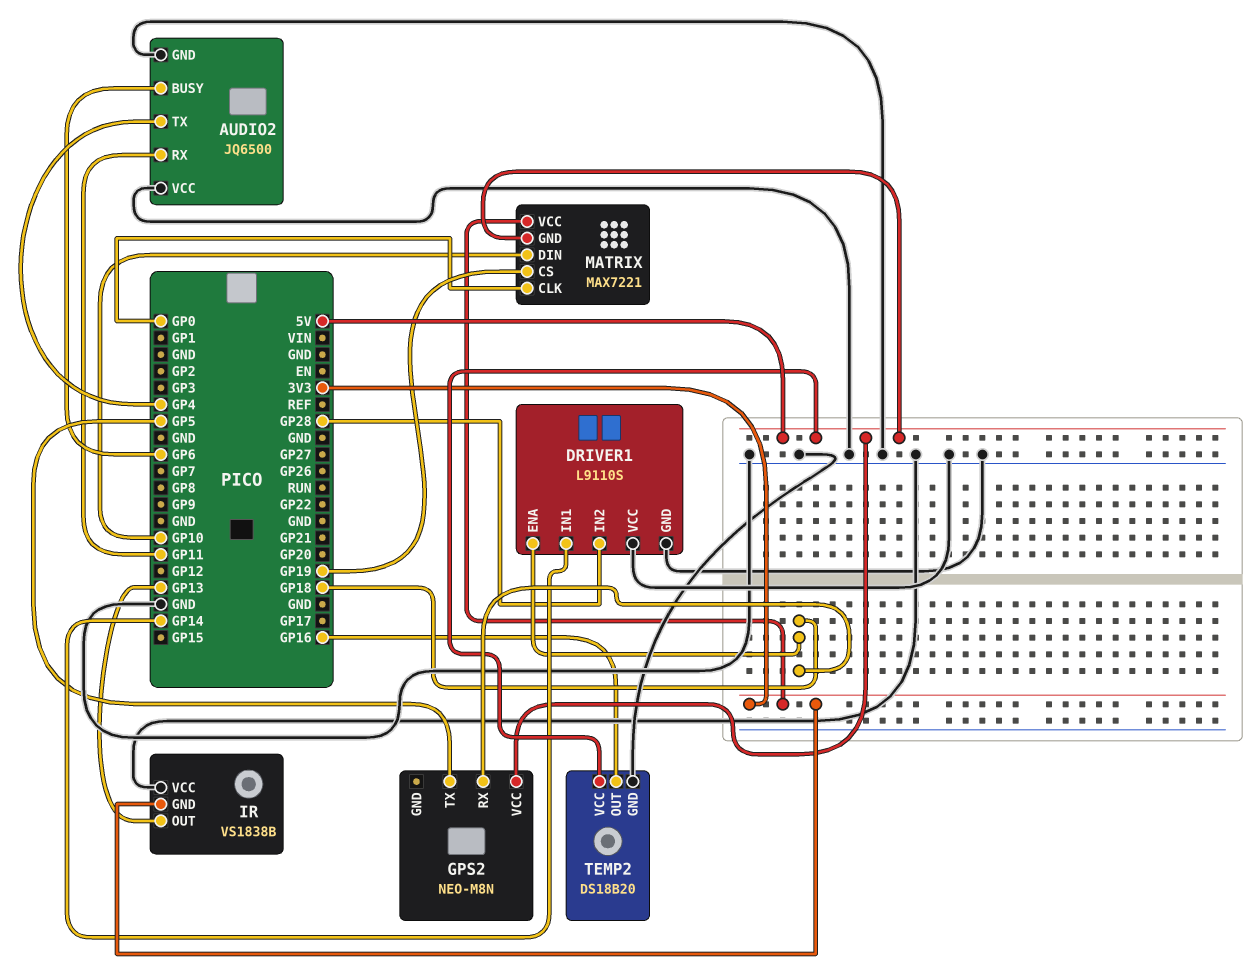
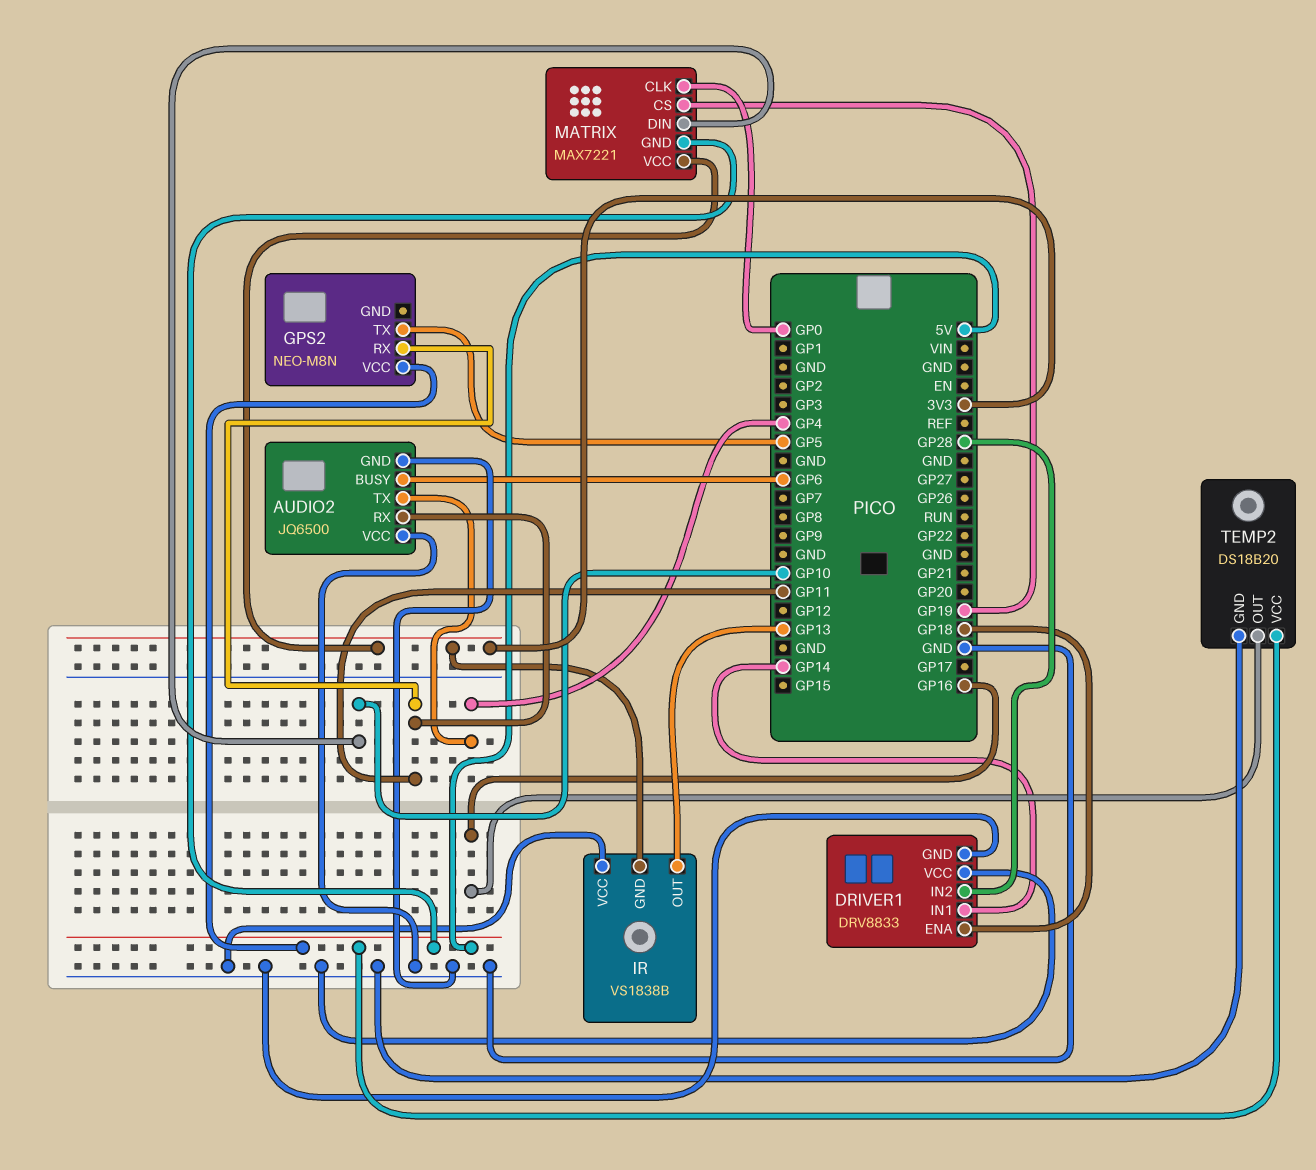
DRIVER1: L9110S -> DRV8833
GPS2 pin RX: GP18 -> GP11

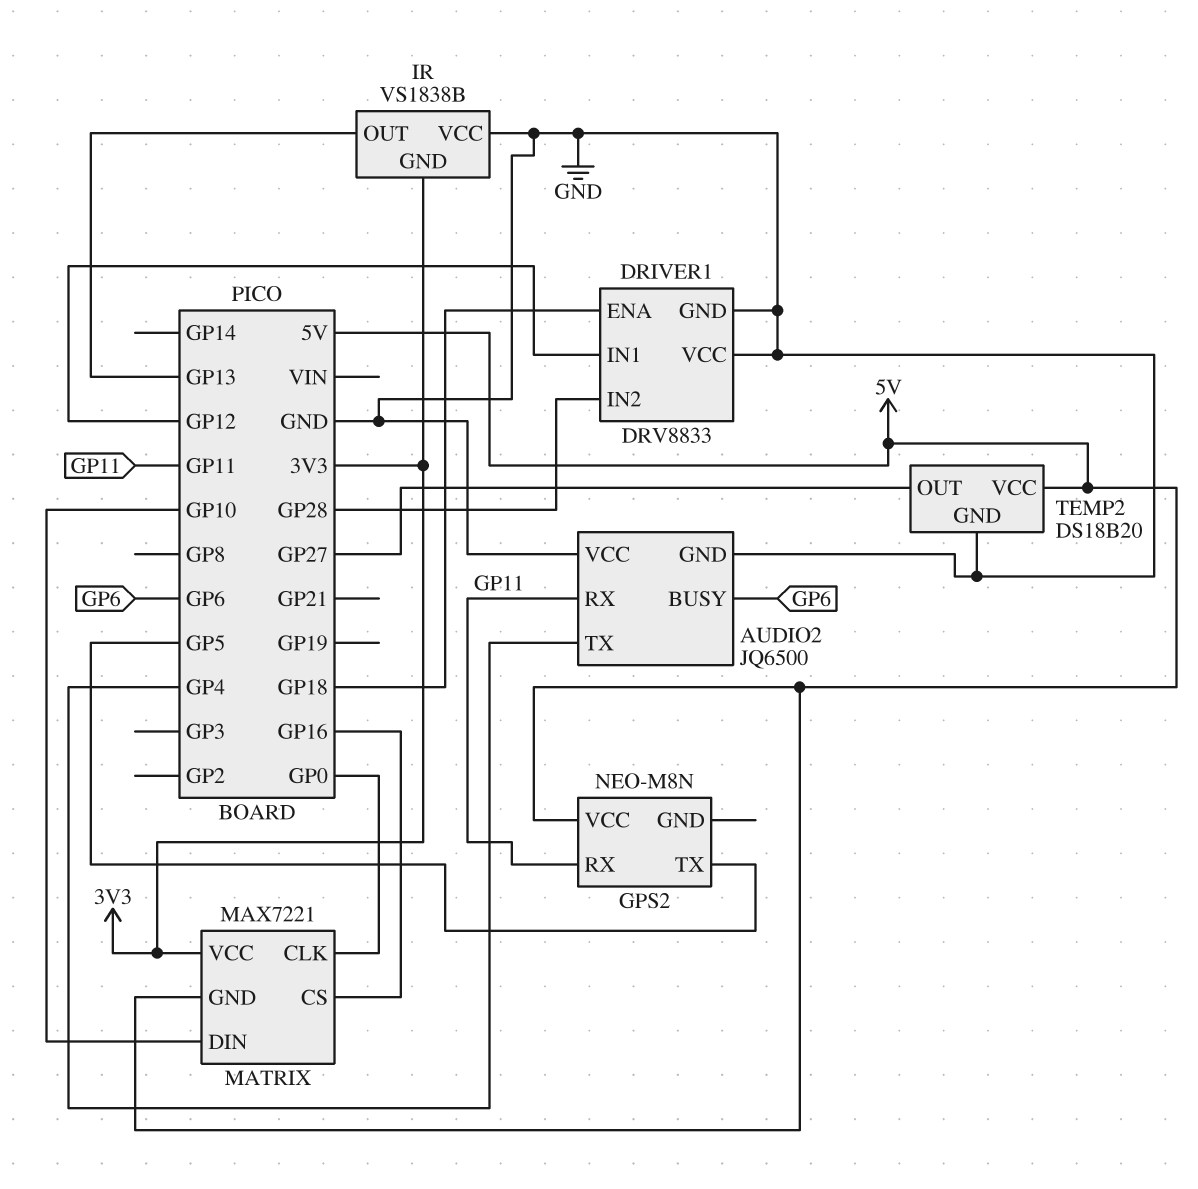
DRIVER1 pin IN1: GP14 -> GP12
MATRIX pin CS: GP19 -> GP16
TEMP2 pin OUT: GP16 -> GP27

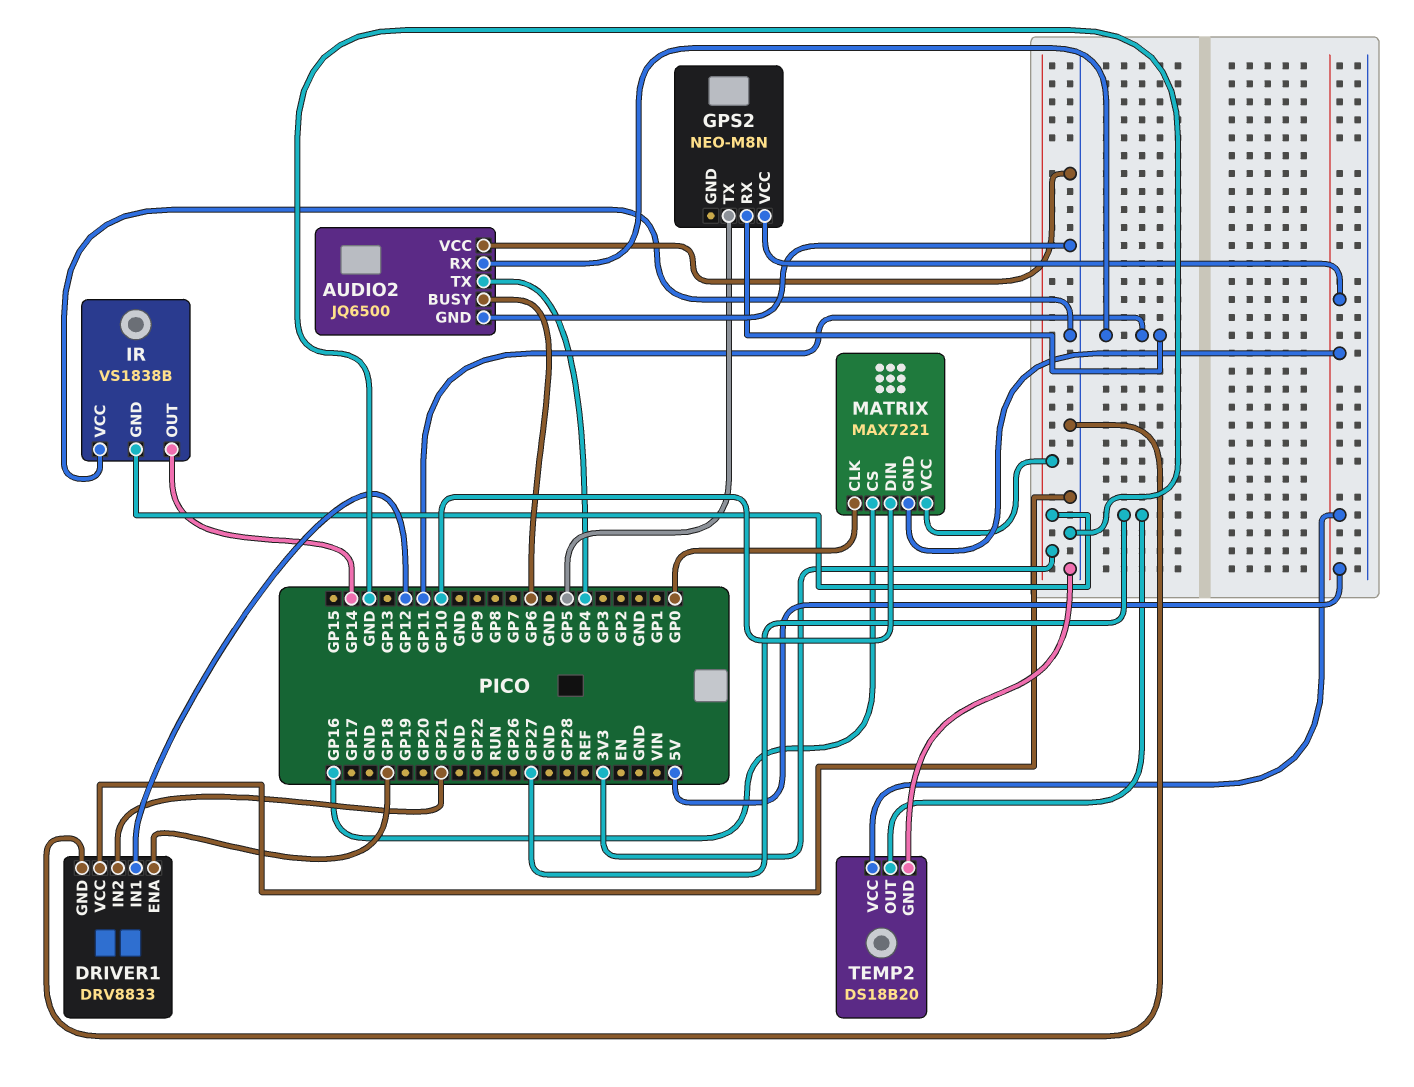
DRIVER1 pin IN2: GP28 -> GP21
IR pin OUT: GP13 -> GP14

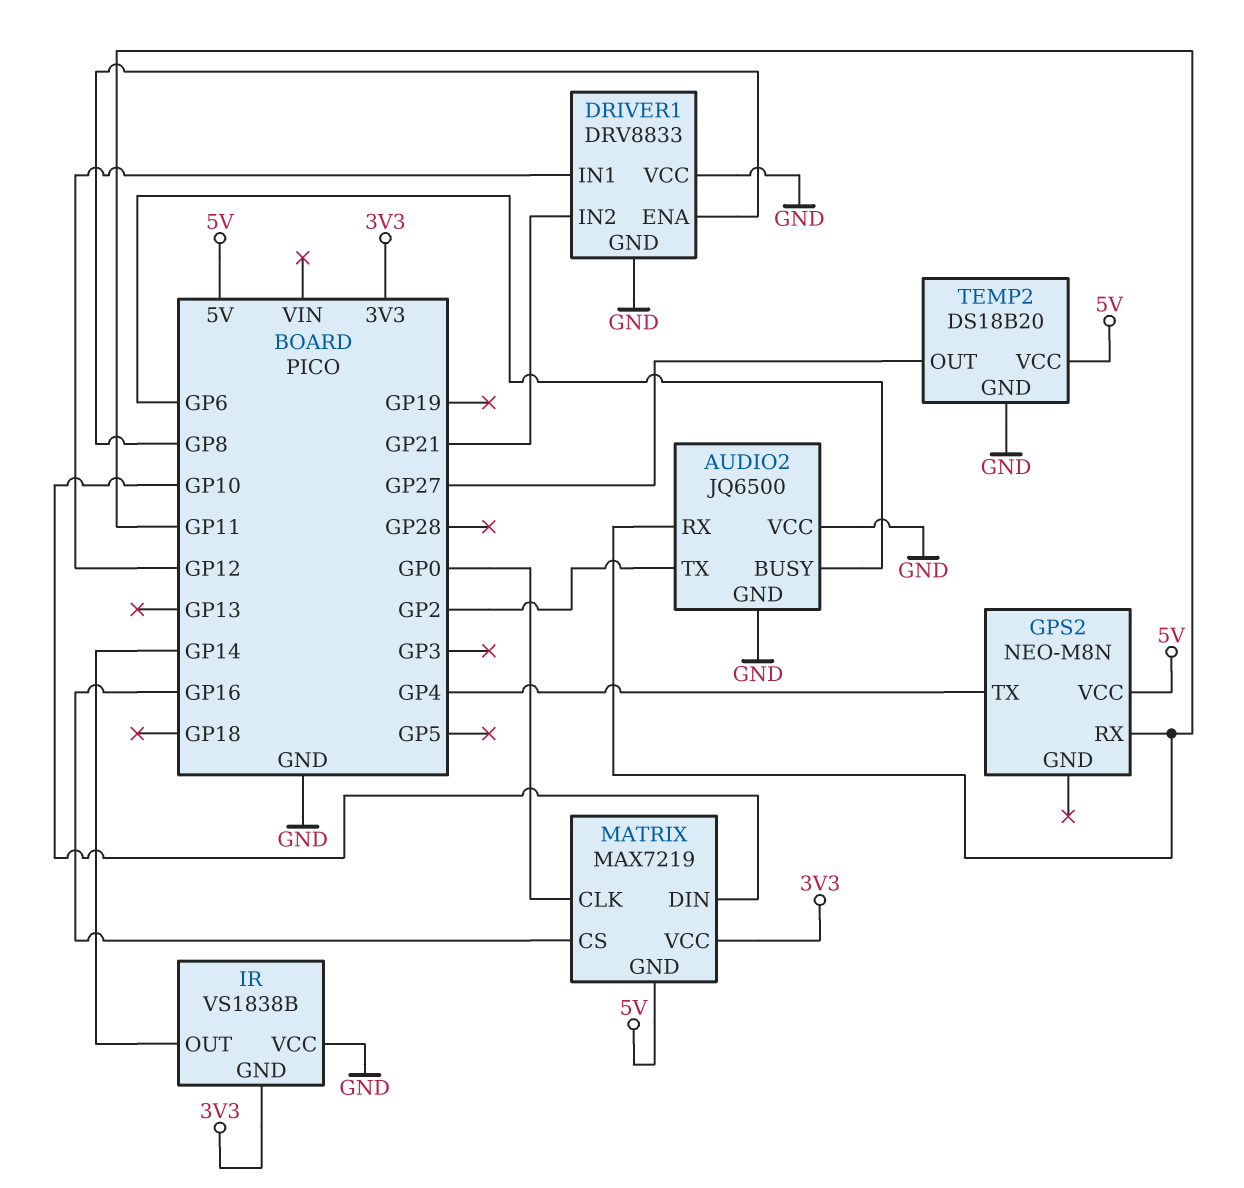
AUDIO2 pin TX: GP4 -> GP2
DRIVER1 pin ENA: GP18 -> GP8
GPS2 pin TX: GP5 -> GP4
MATRIX: MAX7221 -> MAX7219

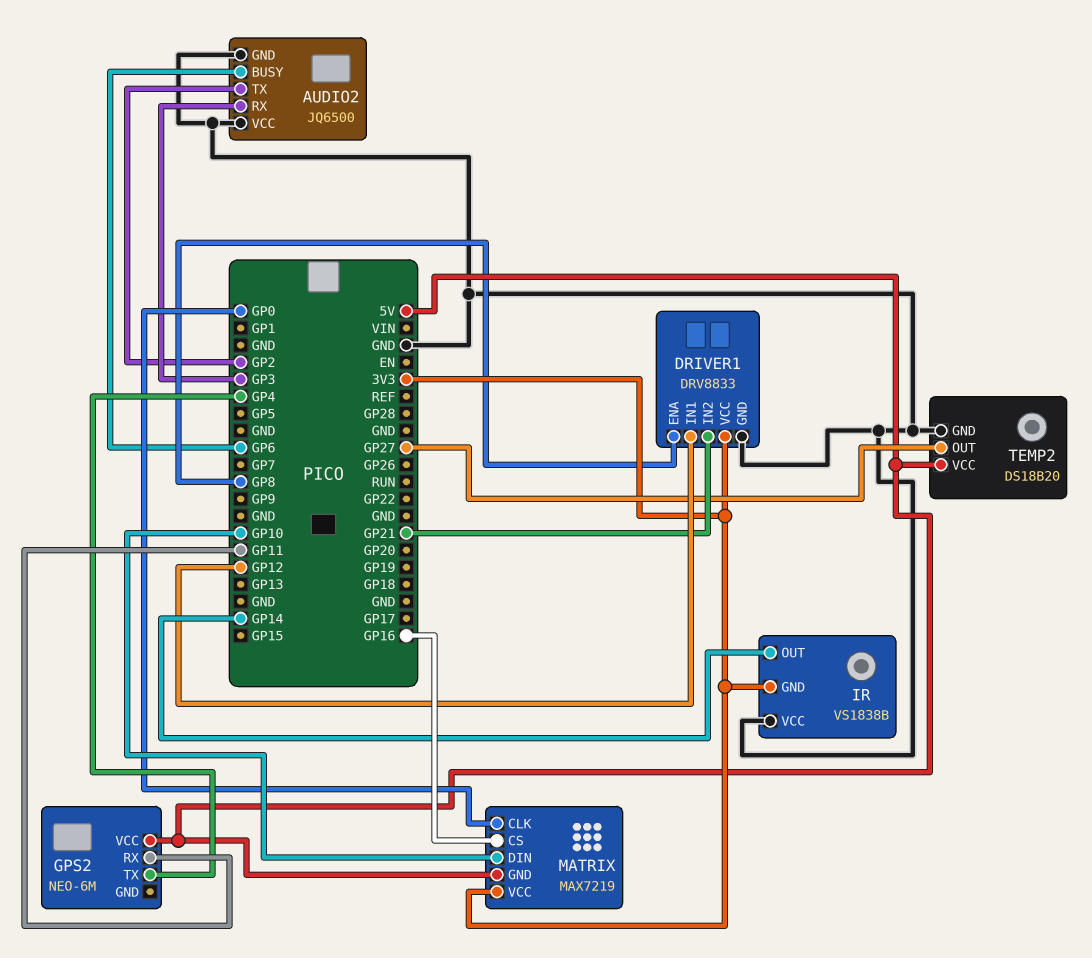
AUDIO2 pin RX: GP11 -> GP3
DRIVER1 pin VCC: GND -> 3V3
GPS2: NEO-M8N -> NEO-6M

